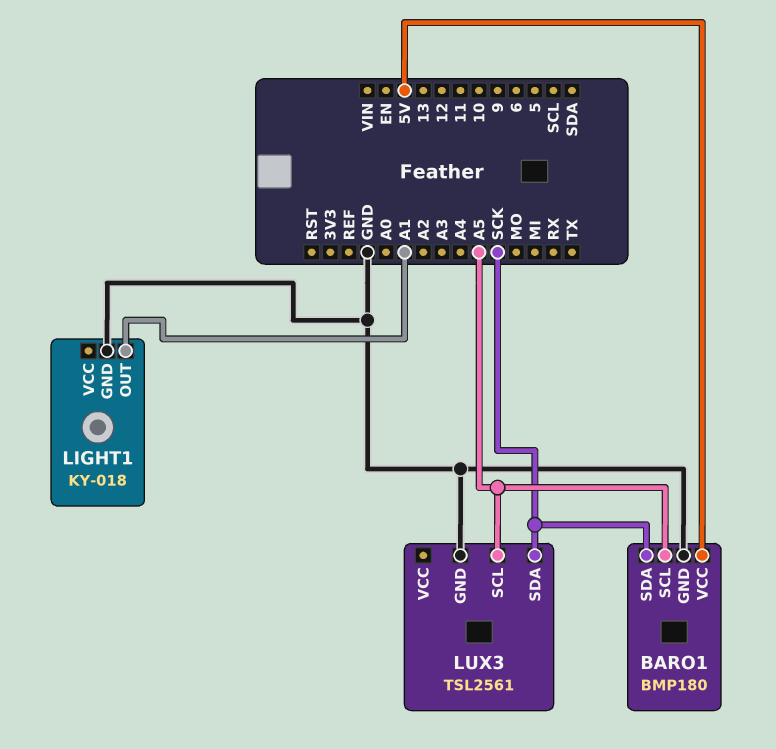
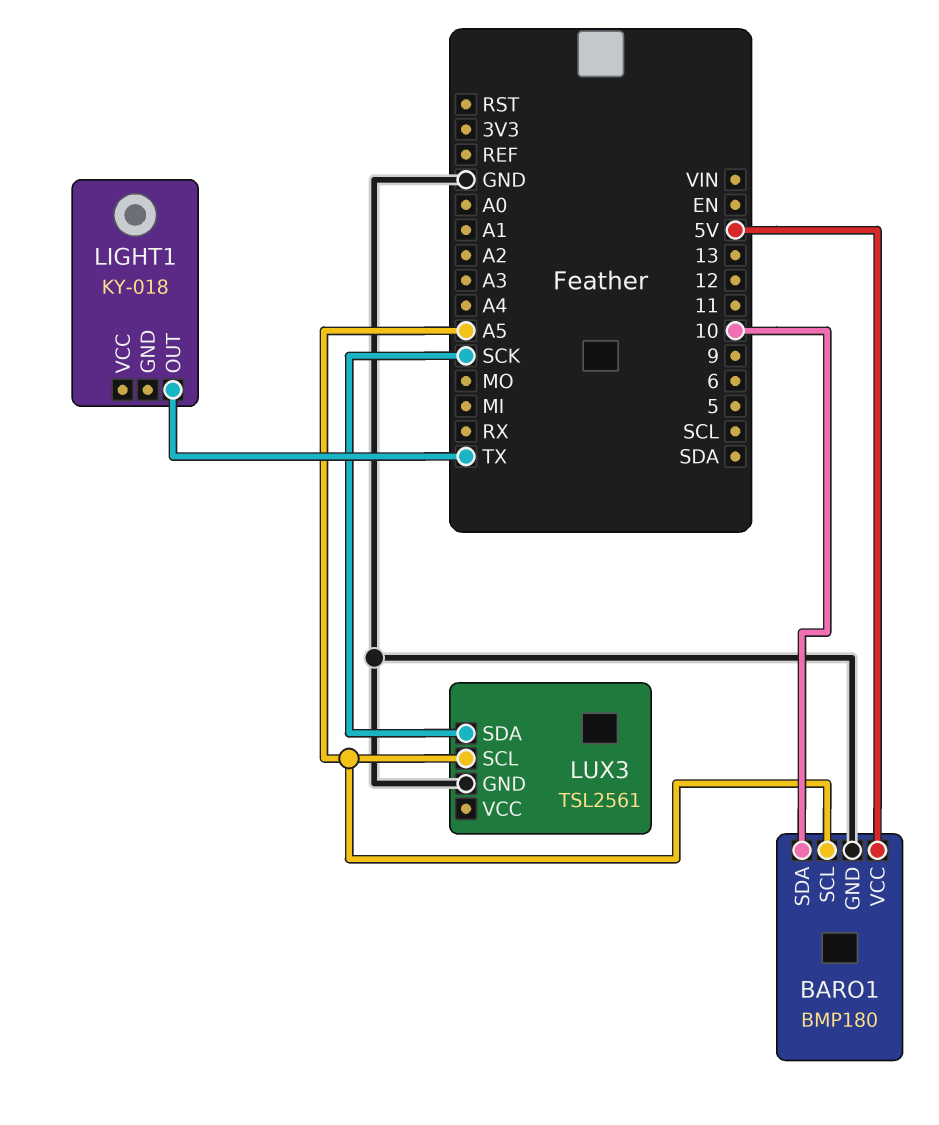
BARO1 pin SDA: SCK -> 10
LIGHT1 pin GND: GND -> none
LIGHT1 pin OUT: A1 -> TX

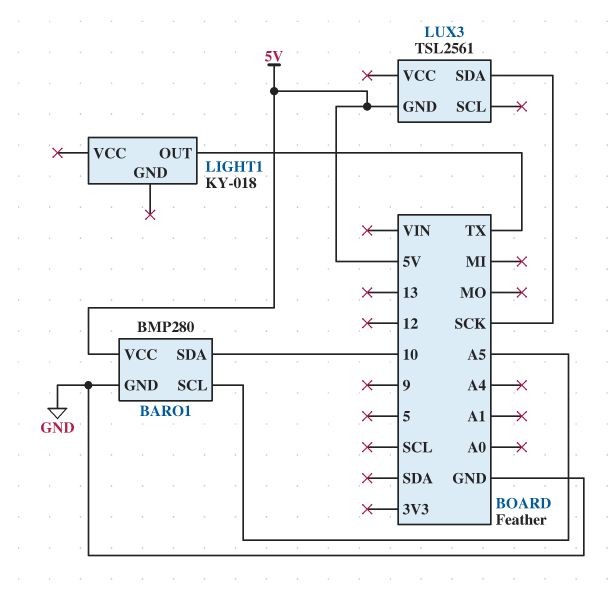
BARO1: BMP180 -> BMP280
LUX3 pin GND: GND -> 5V
LUX3 pin SCL: A5 -> none

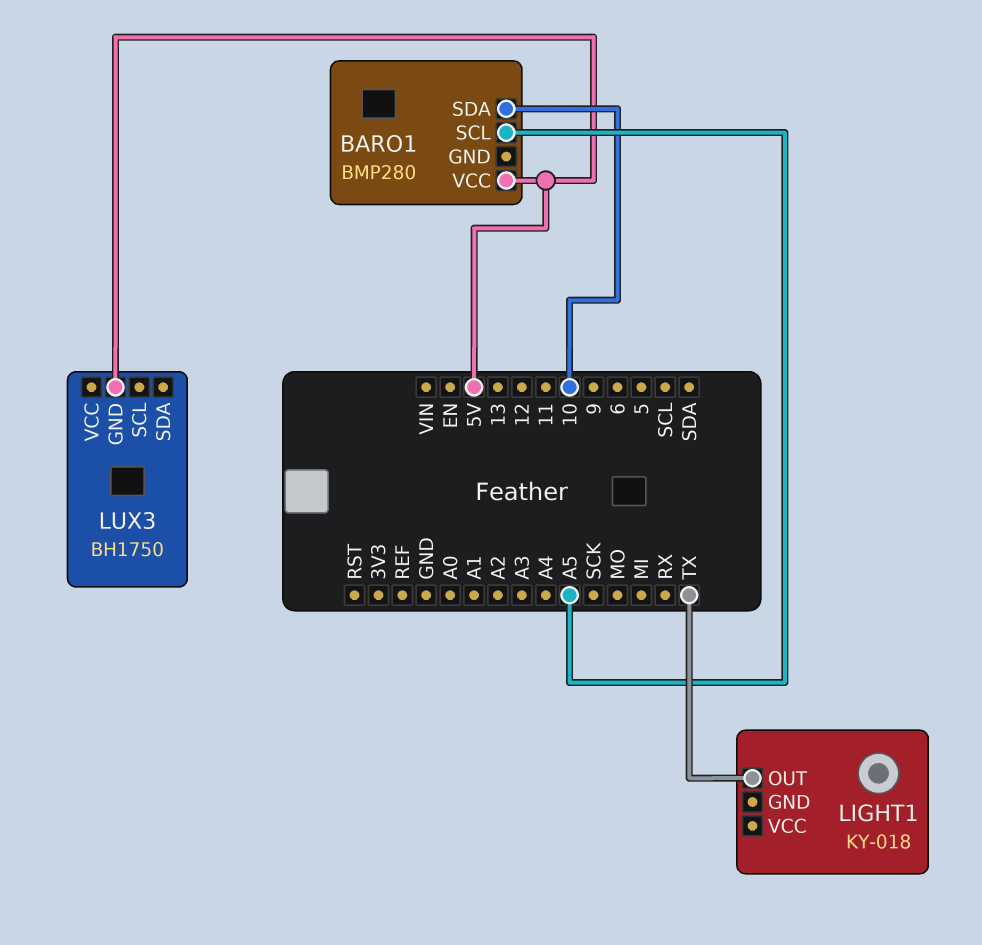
BARO1 pin GND: GND -> none
LUX3: TSL2561 -> BH1750
LUX3 pin SDA: SCK -> none

